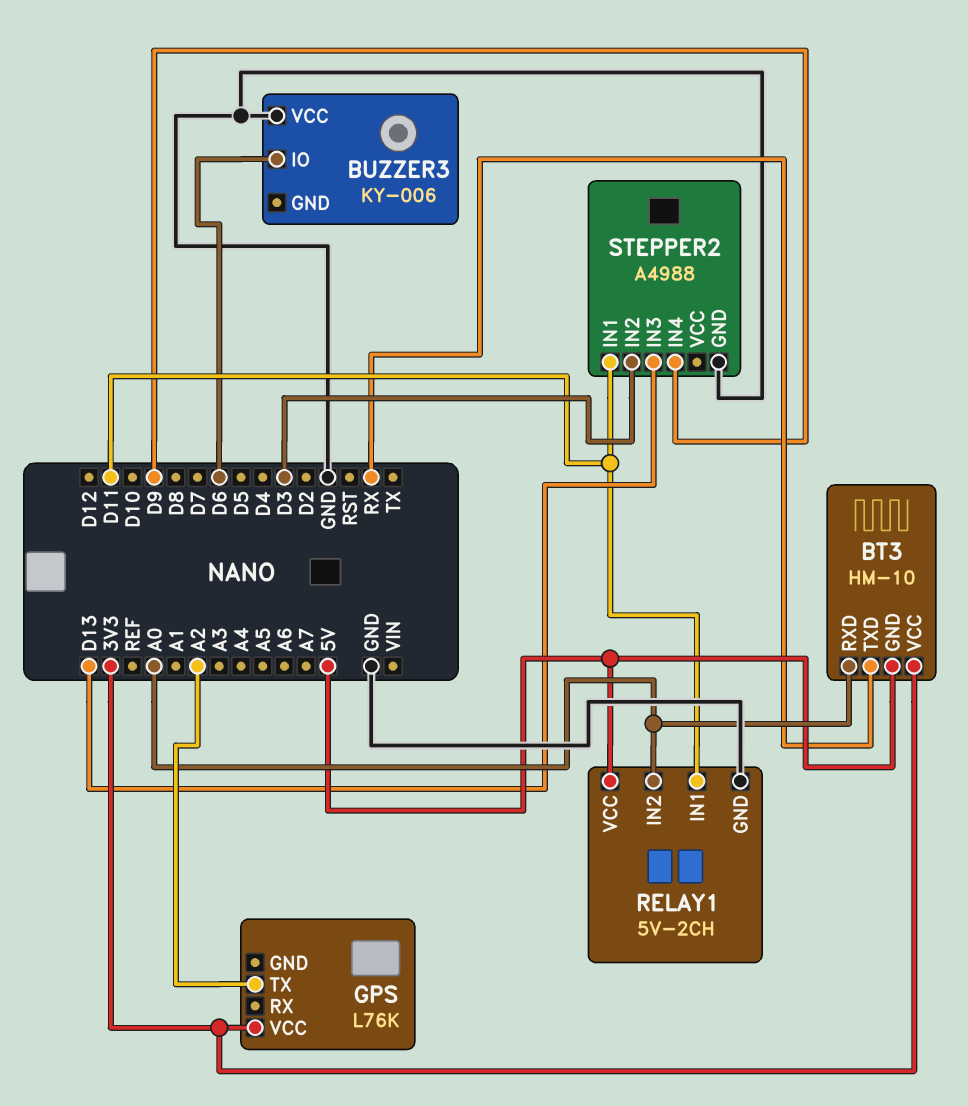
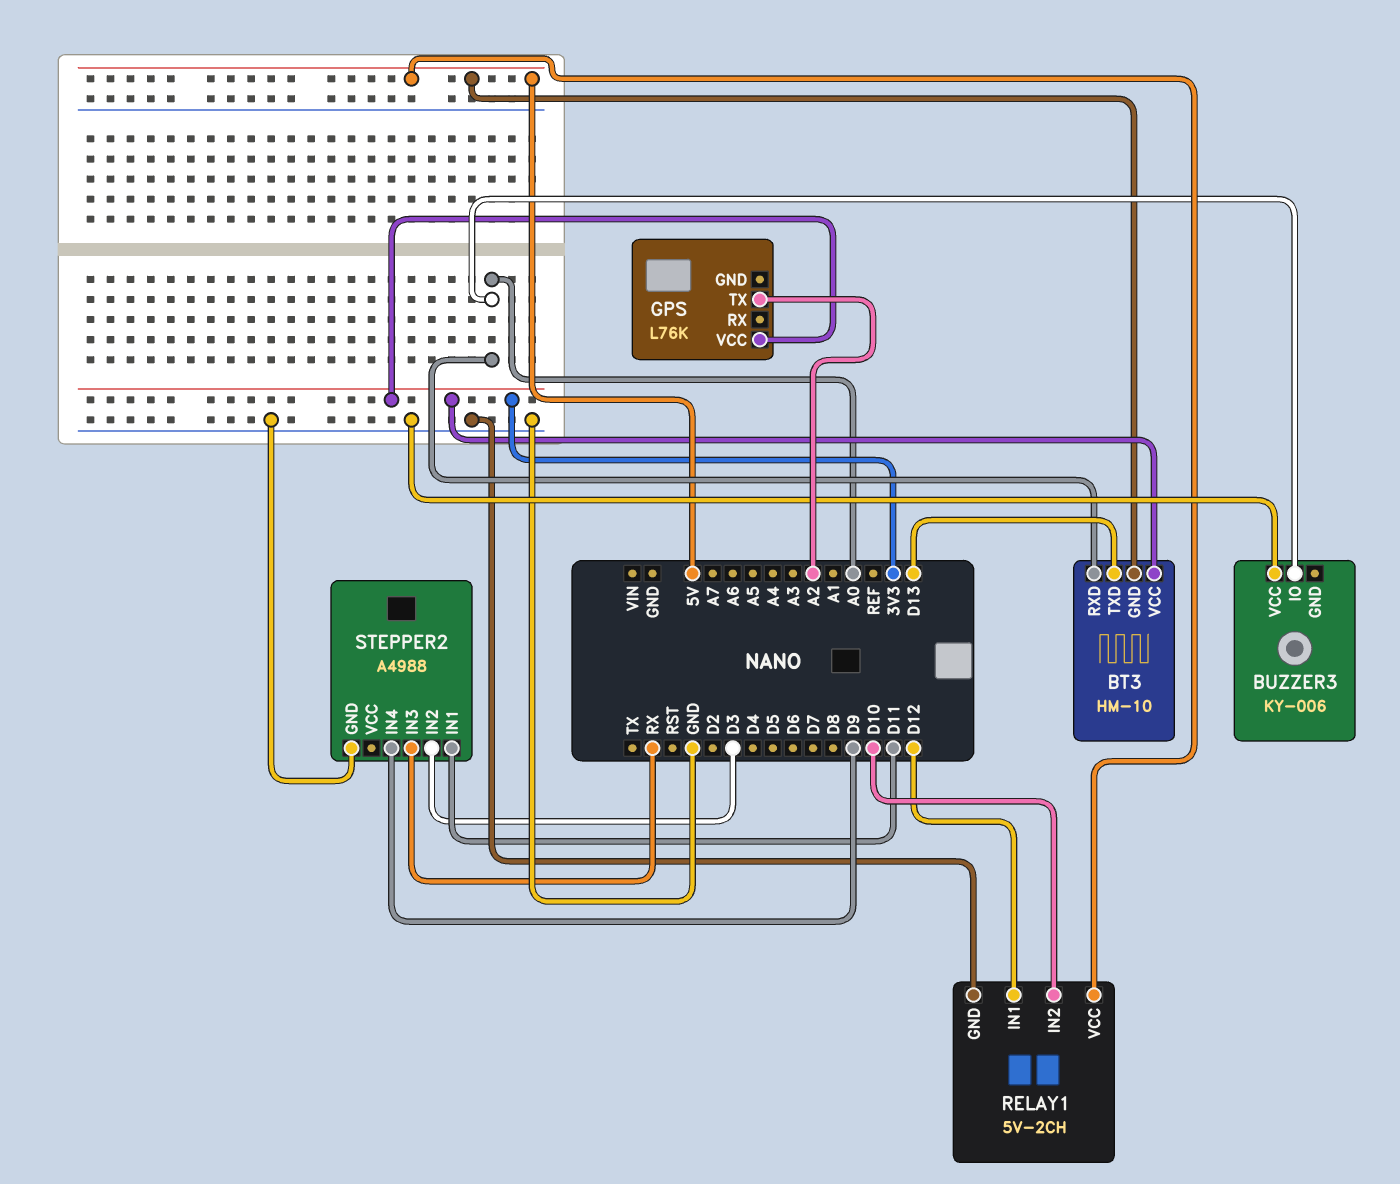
BT3 pin TXD: RX -> D13
BUZZER3 pin IO: D6 -> A0
RELAY1 pin IN1: D11 -> D12
RELAY1 pin IN2: A0 -> D10
STEPPER2 pin IN3: D13 -> RX

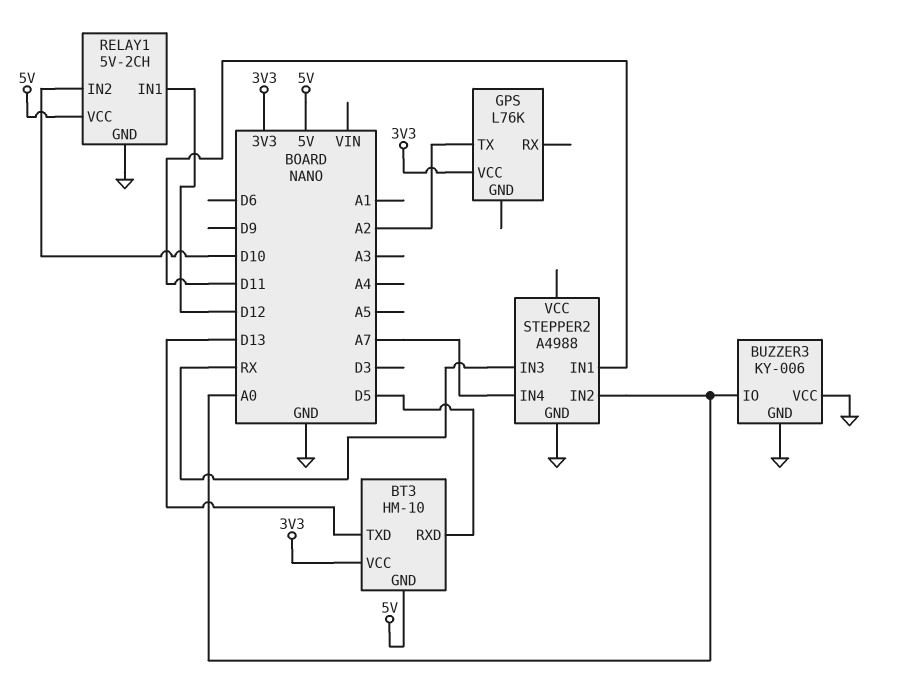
BT3 pin RXD: A0 -> D5
BUZZER3 pin GND: none -> GND
STEPPER2 pin IN2: D3 -> A0
STEPPER2 pin IN4: D9 -> A7

